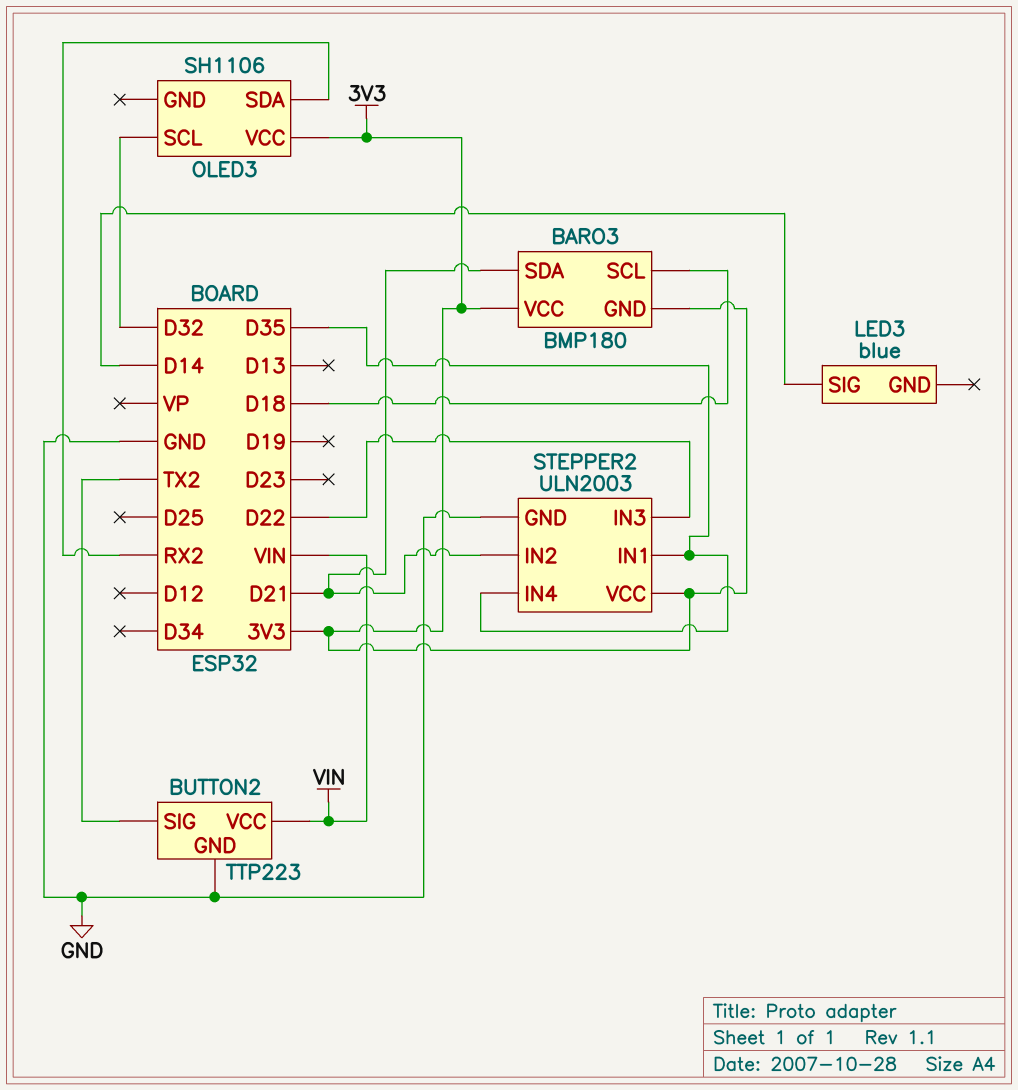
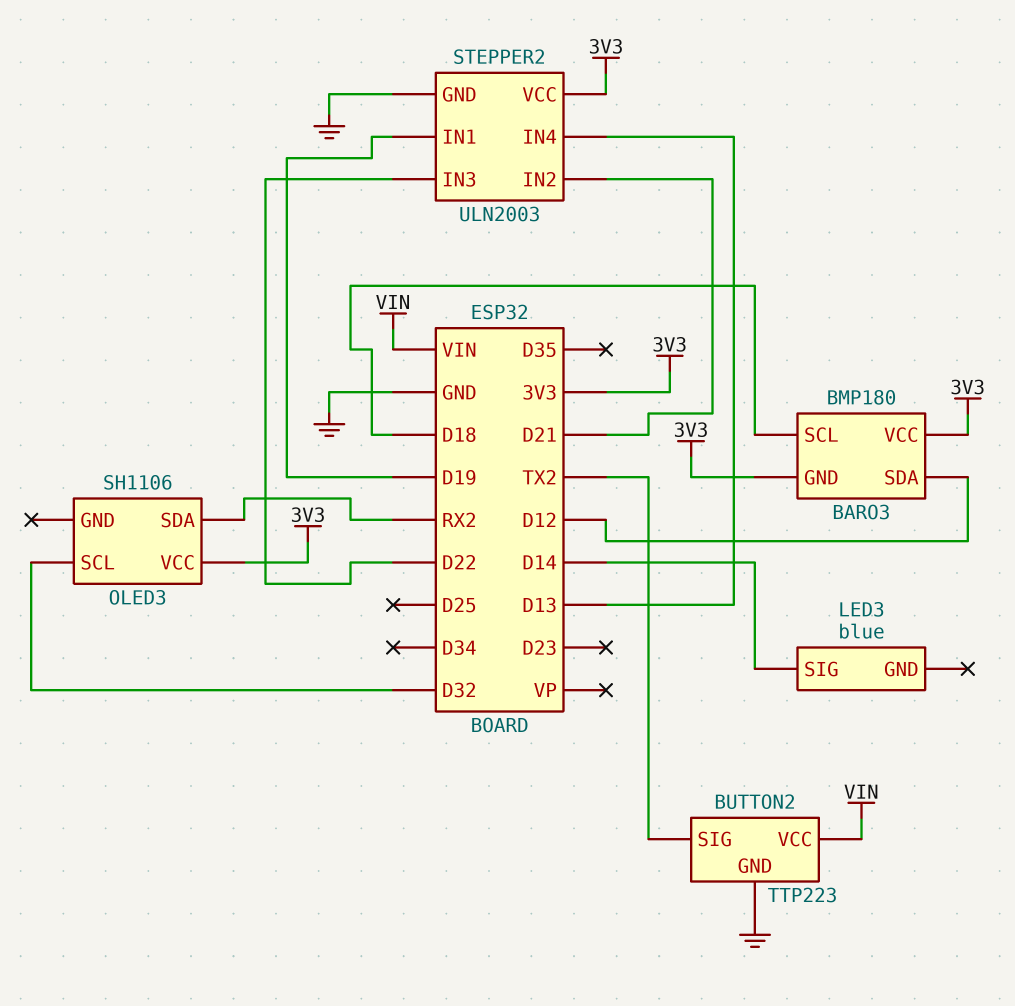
BARO3 pin SDA: D21 -> D12
STEPPER2 pin IN1: D35 -> D19
STEPPER2 pin IN4: D35 -> D13

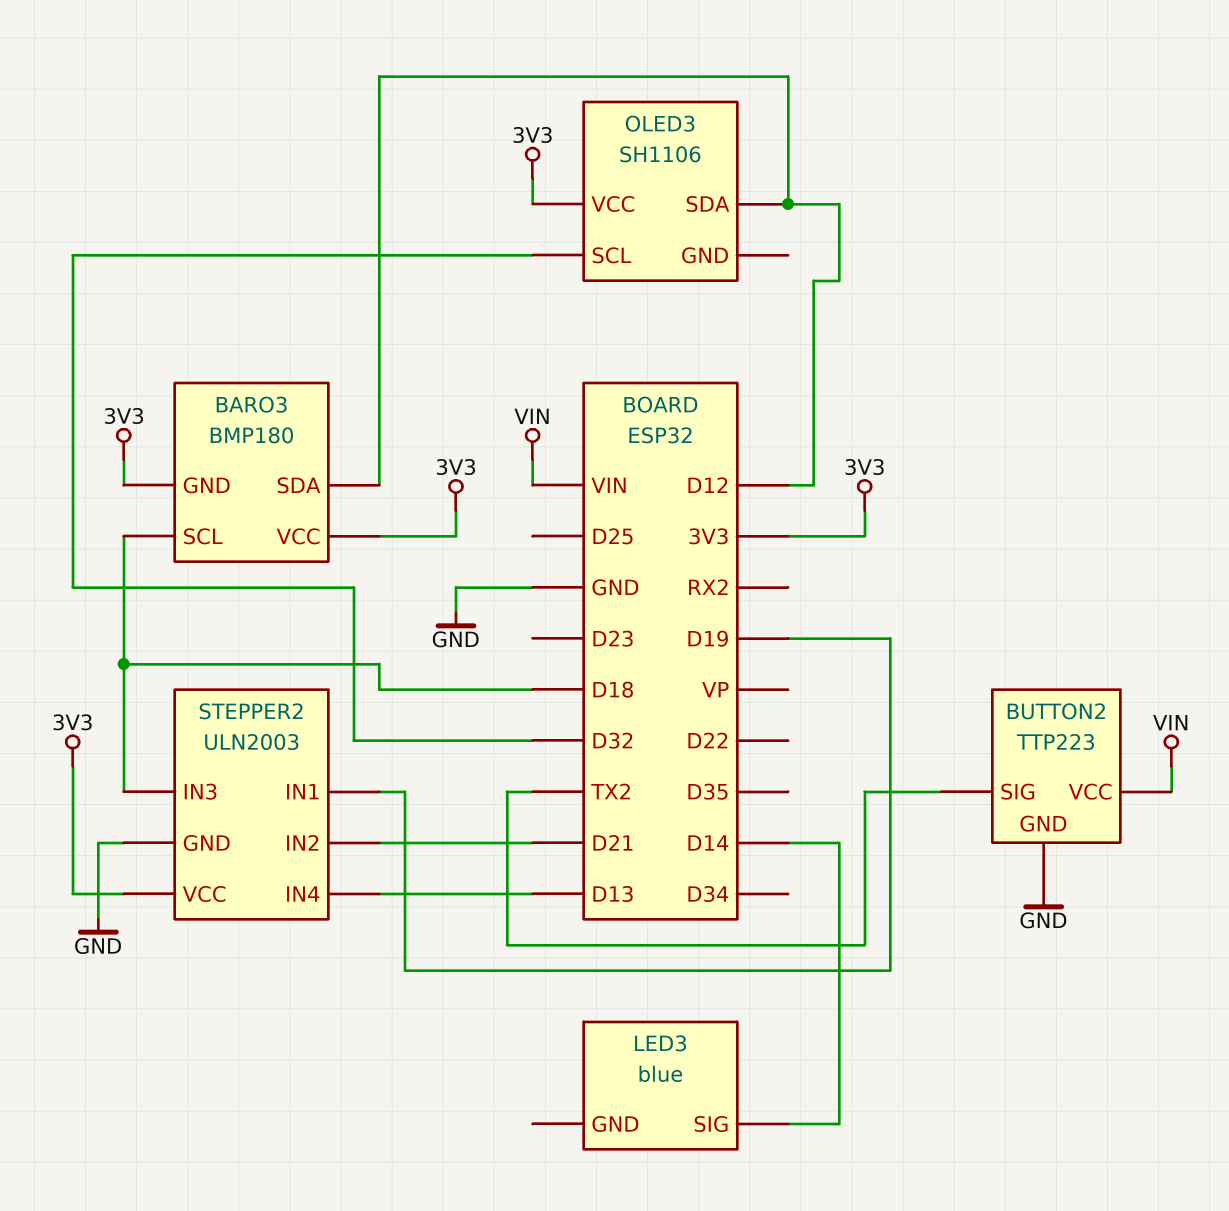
OLED3 pin SDA: RX2 -> D12
STEPPER2 pin IN3: D22 -> D18

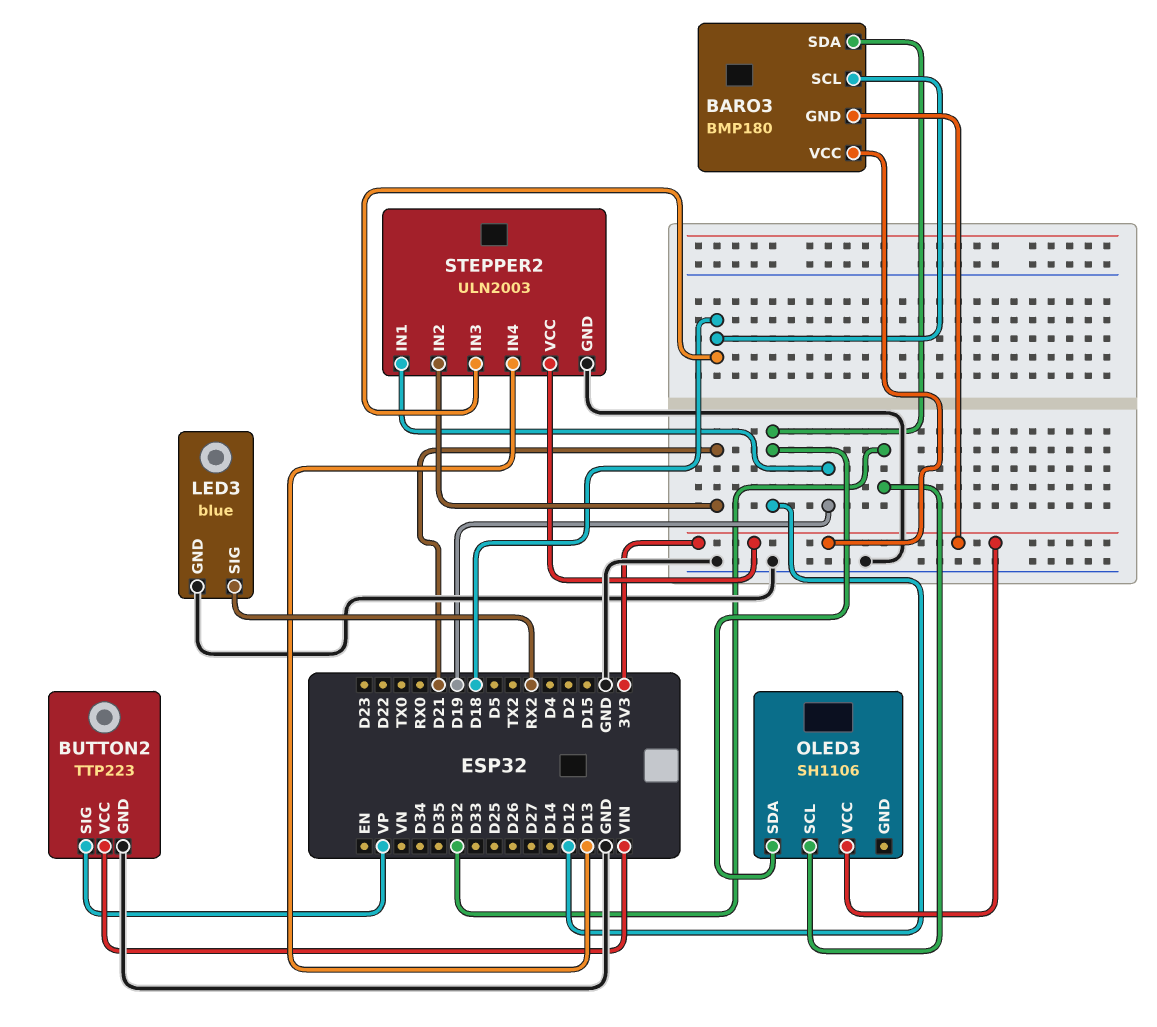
BUTTON2 pin SIG: TX2 -> VP
LED3 pin GND: none -> GND
LED3 pin SIG: D14 -> RX2

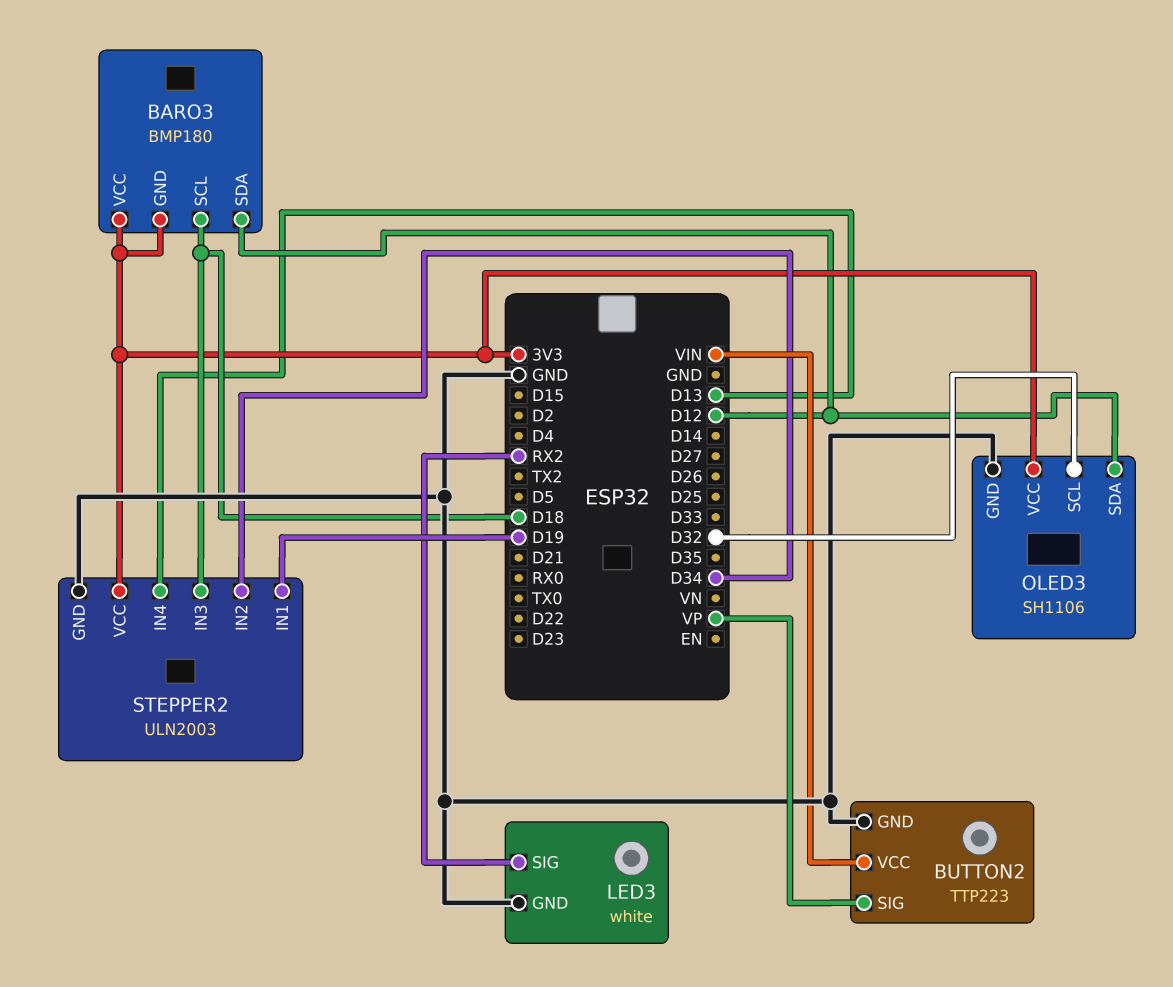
LED3: blue -> white
OLED3 pin GND: none -> GND
STEPPER2 pin IN2: D21 -> D34

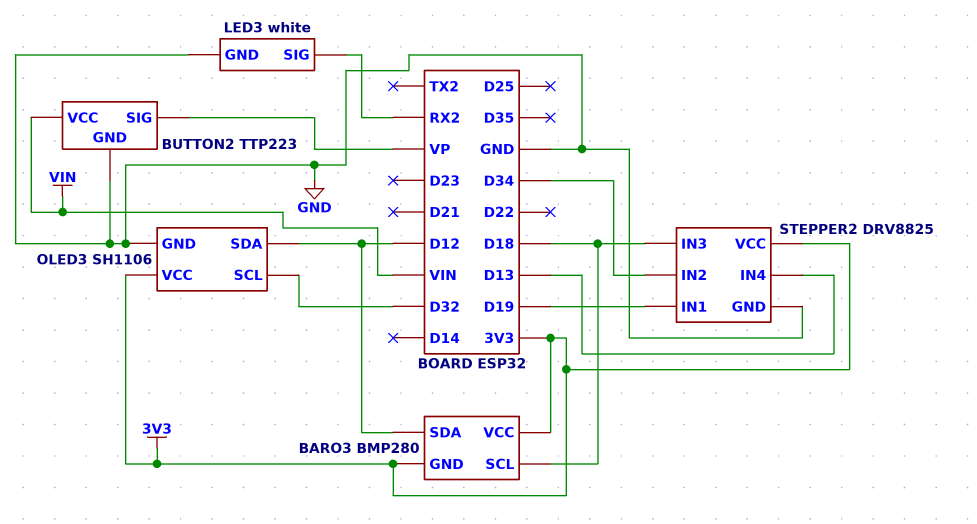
BARO3: BMP180 -> BMP280
STEPPER2: ULN2003 -> DRV8825

